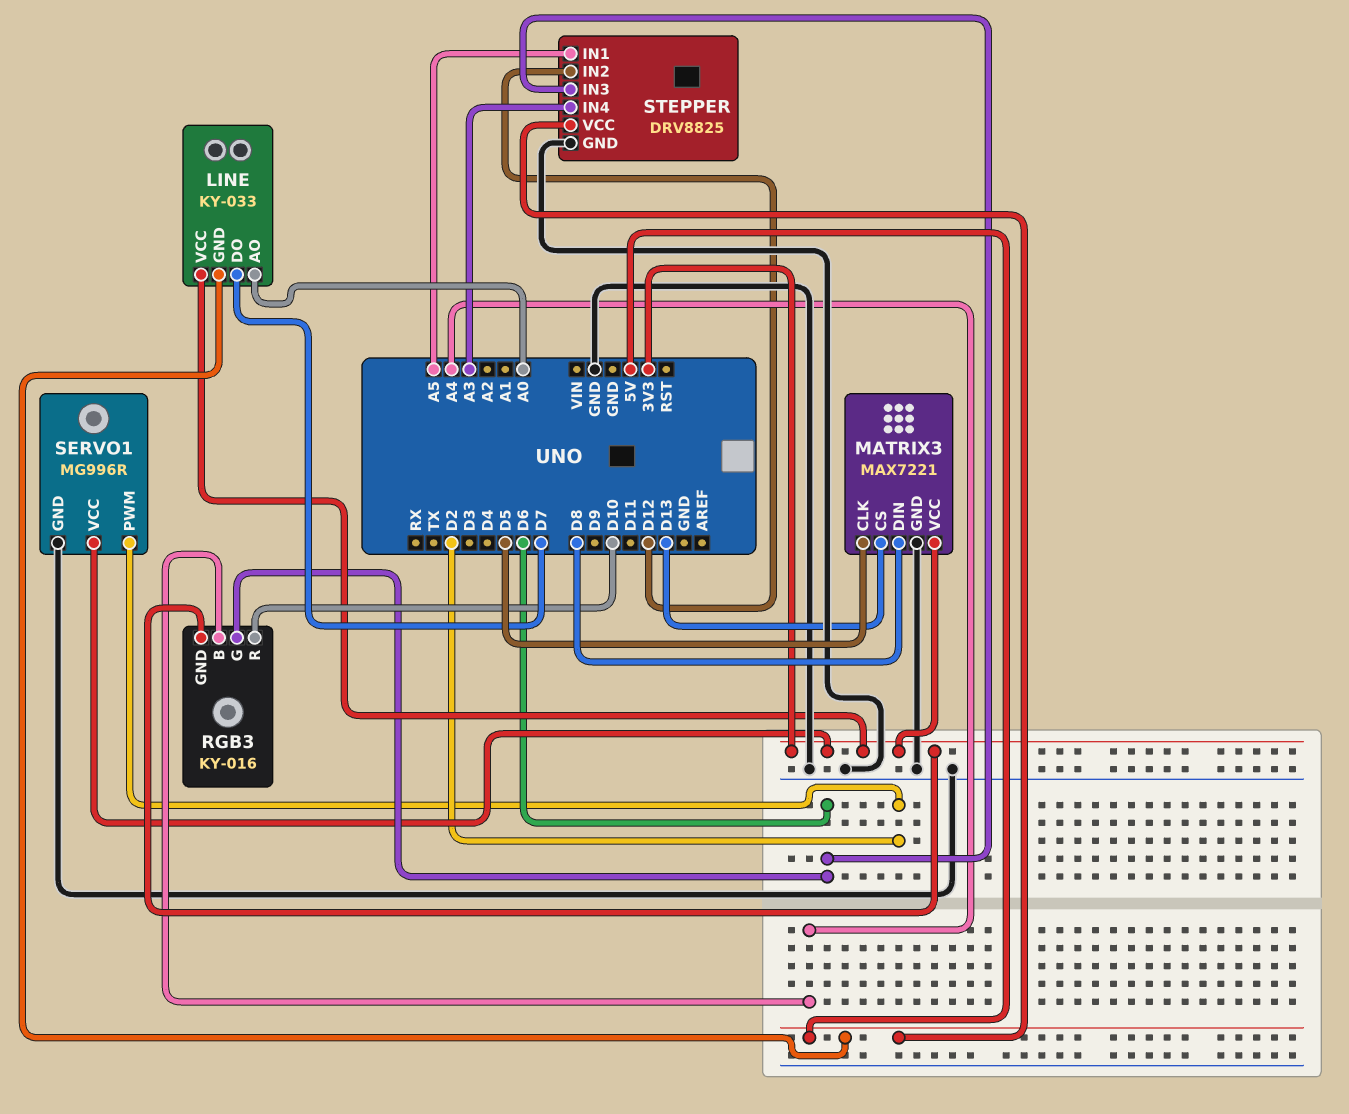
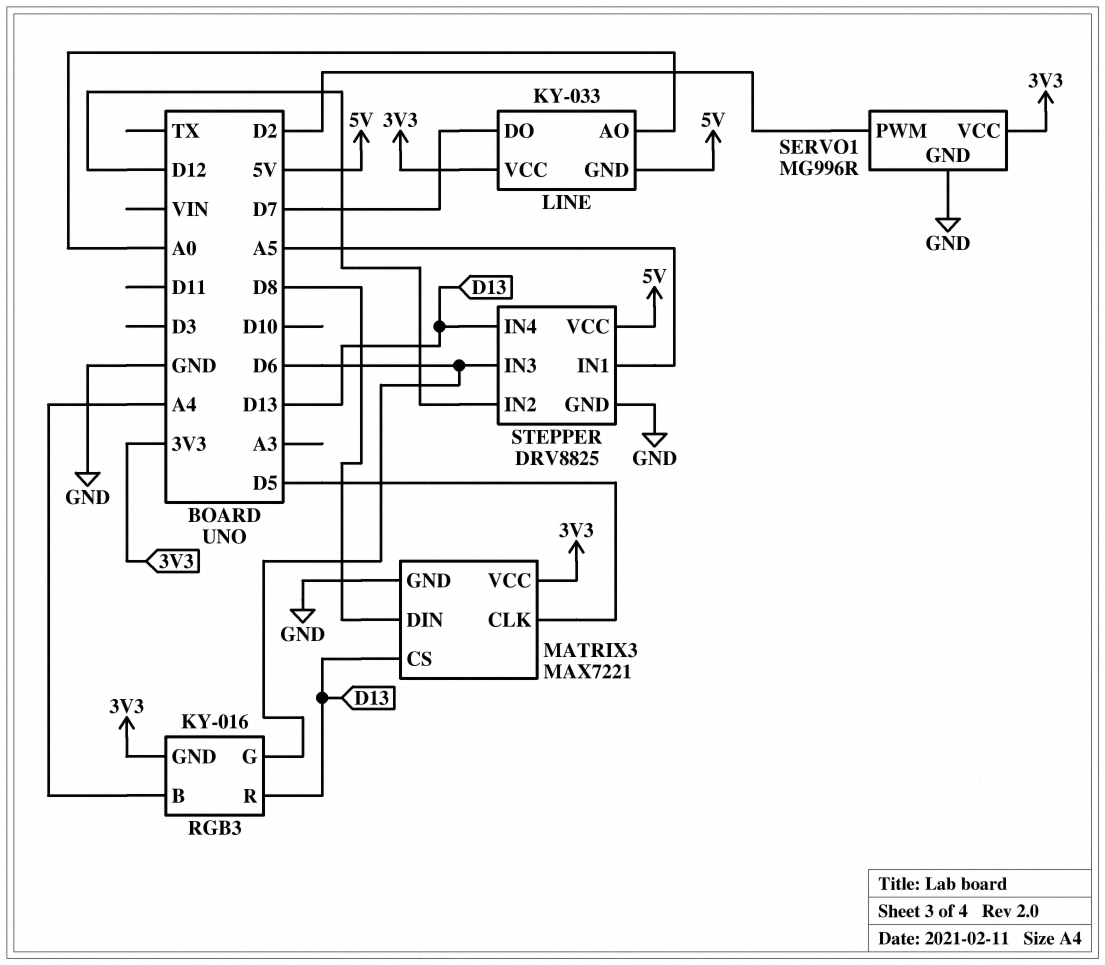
RGB3 pin R: D10 -> D13
STEPPER pin IN4: A3 -> D13

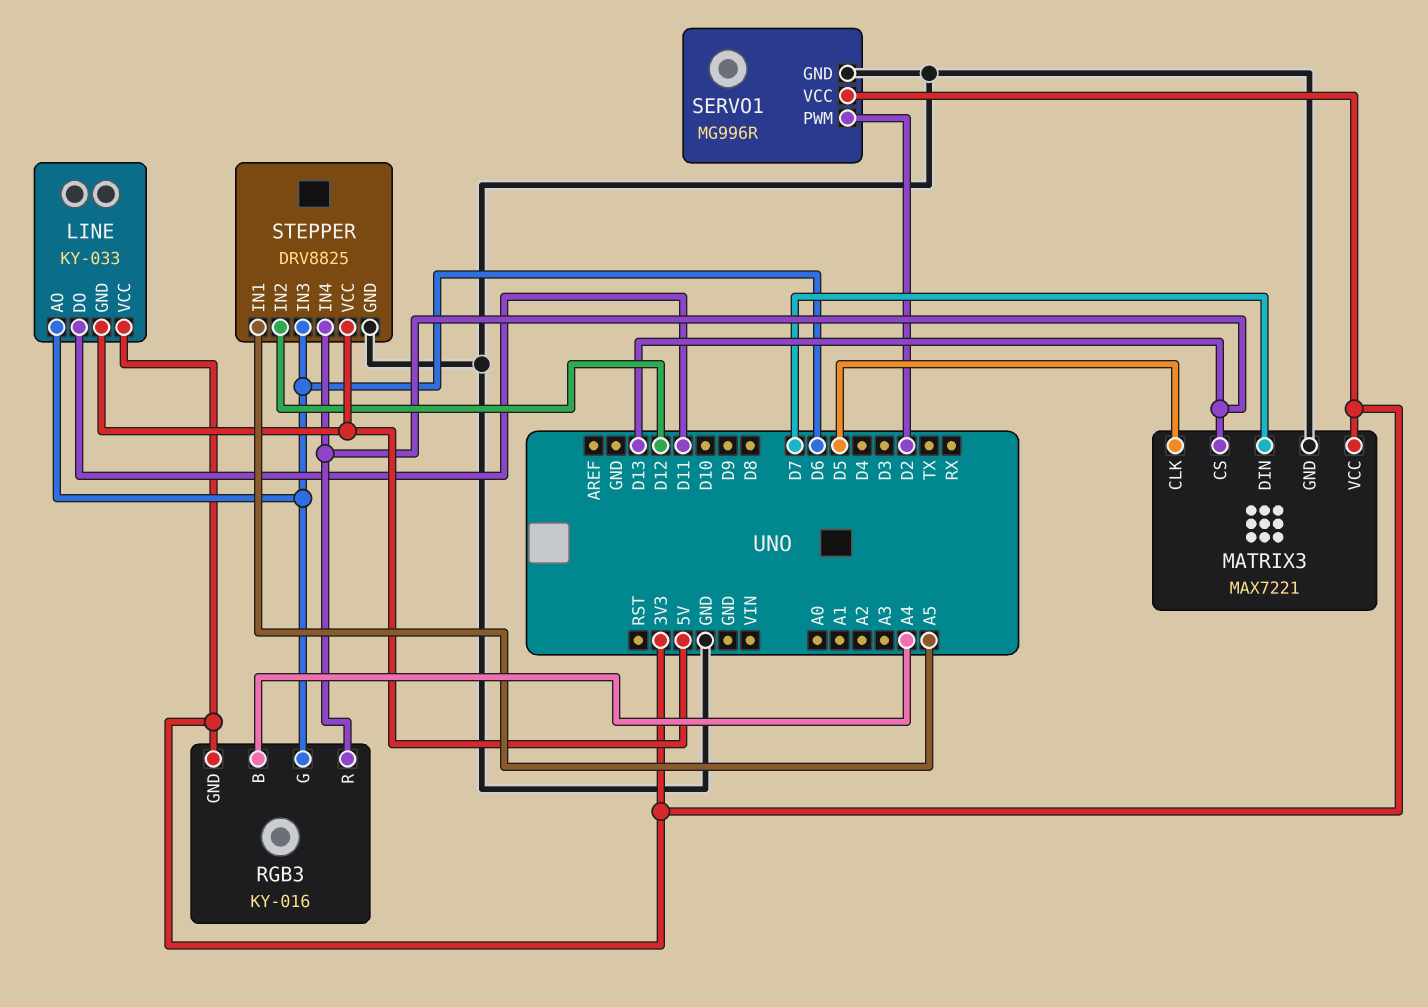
LINE pin AO: A0 -> D6
LINE pin DO: D7 -> D11
MATRIX3 pin DIN: D8 -> D7

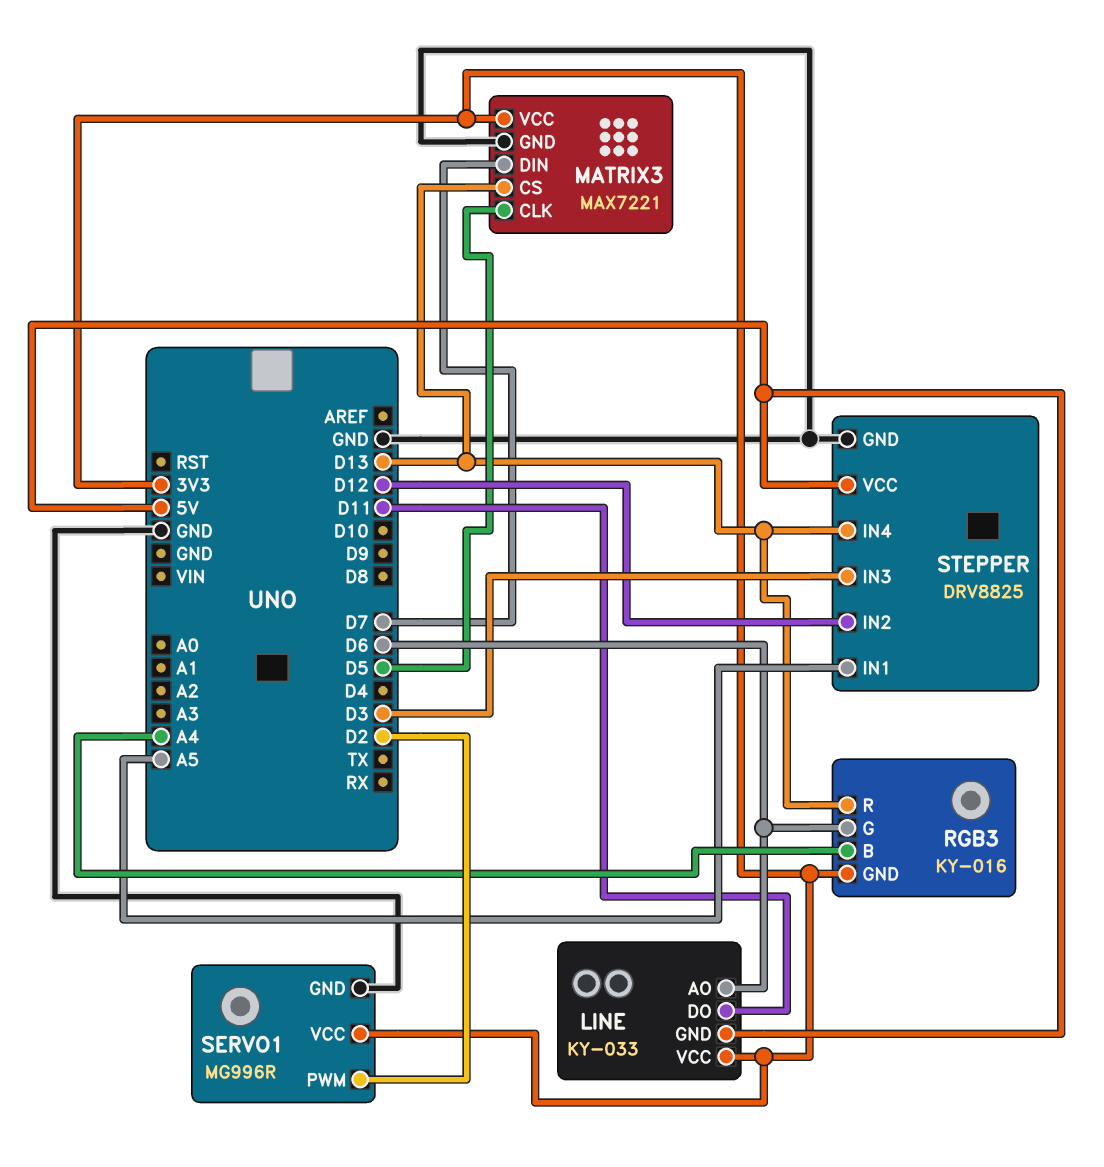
STEPPER pin IN3: D6 -> D3

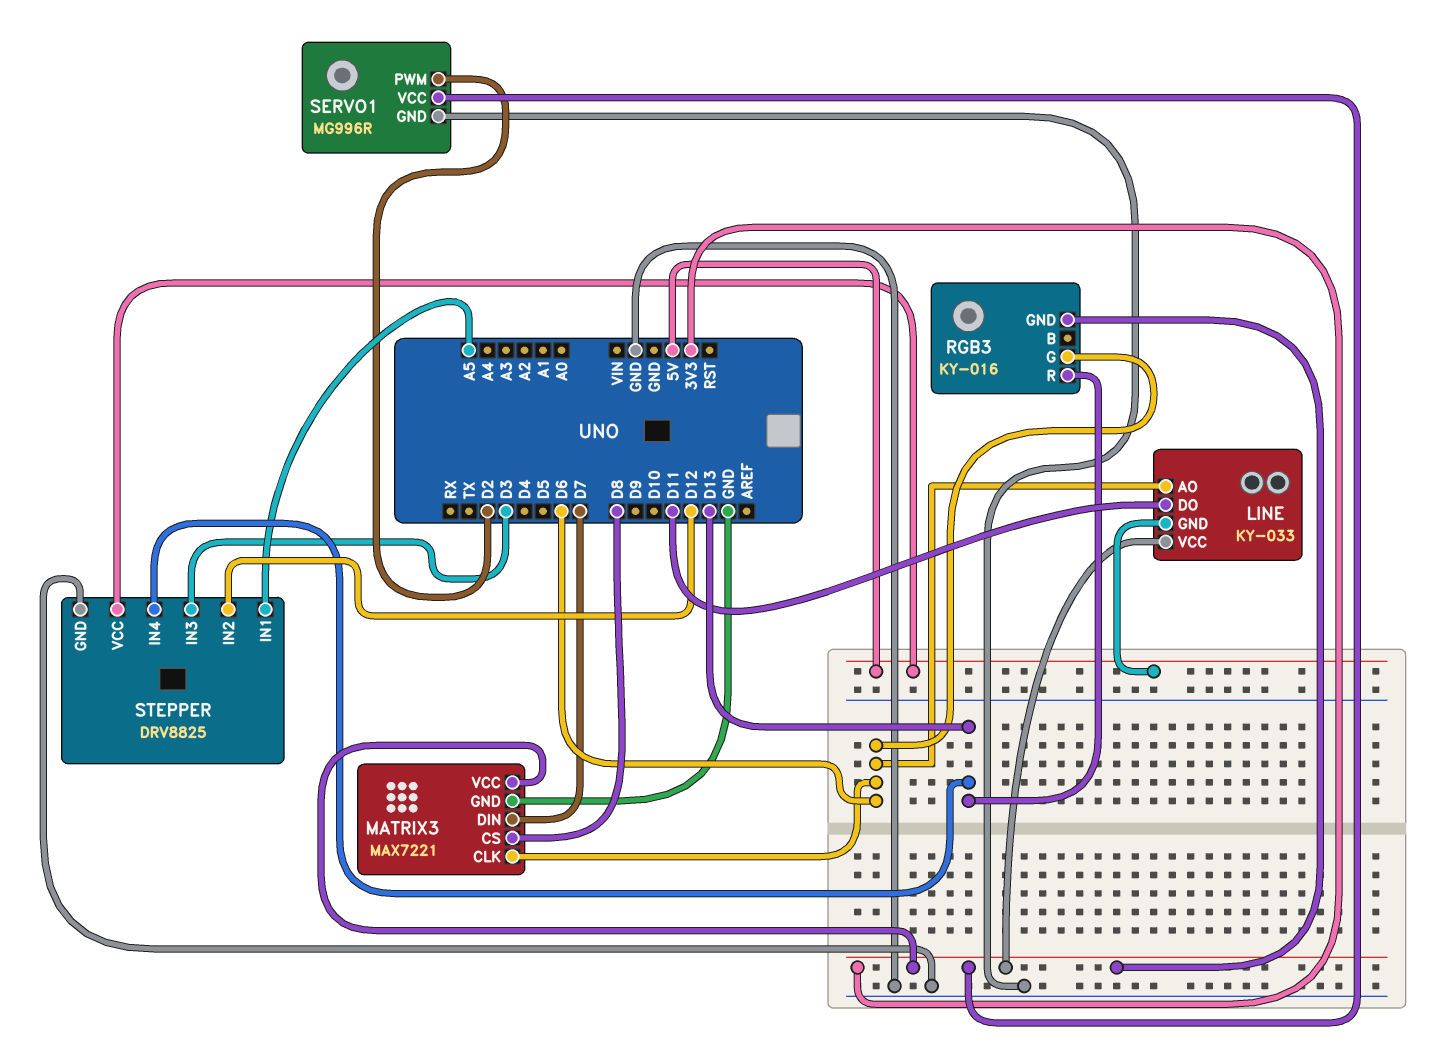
MATRIX3 pin CLK: D5 -> D6
MATRIX3 pin CS: D13 -> D8
RGB3 pin B: A4 -> none

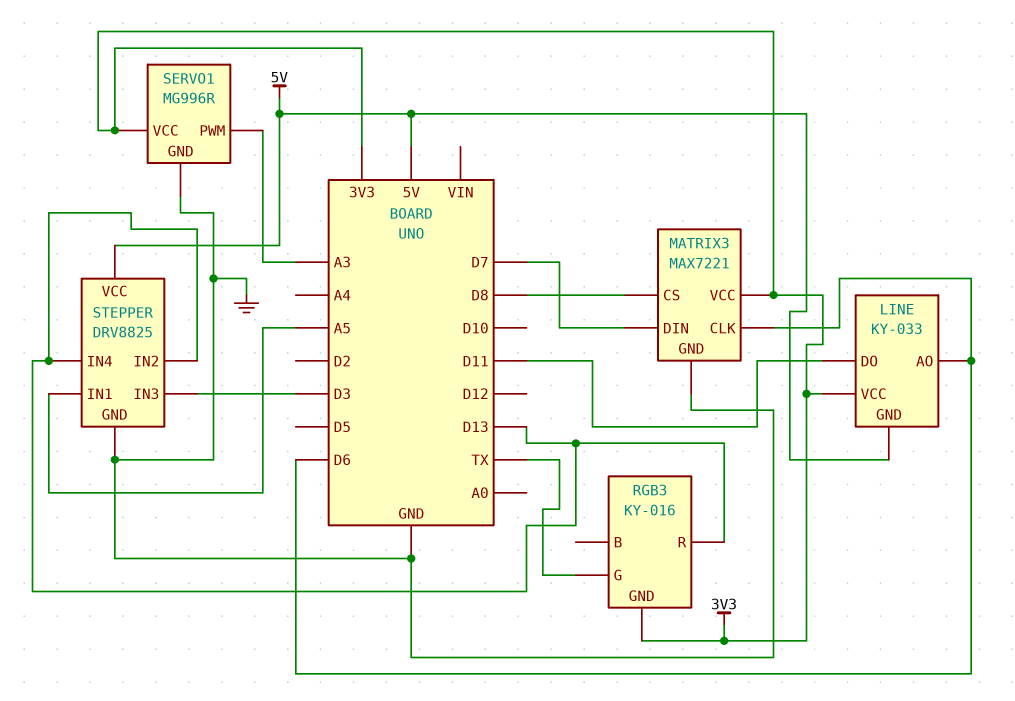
RGB3 pin G: D6 -> TX
SERVO1 pin PWM: D2 -> A3
STEPPER pin IN2: D12 -> D13

